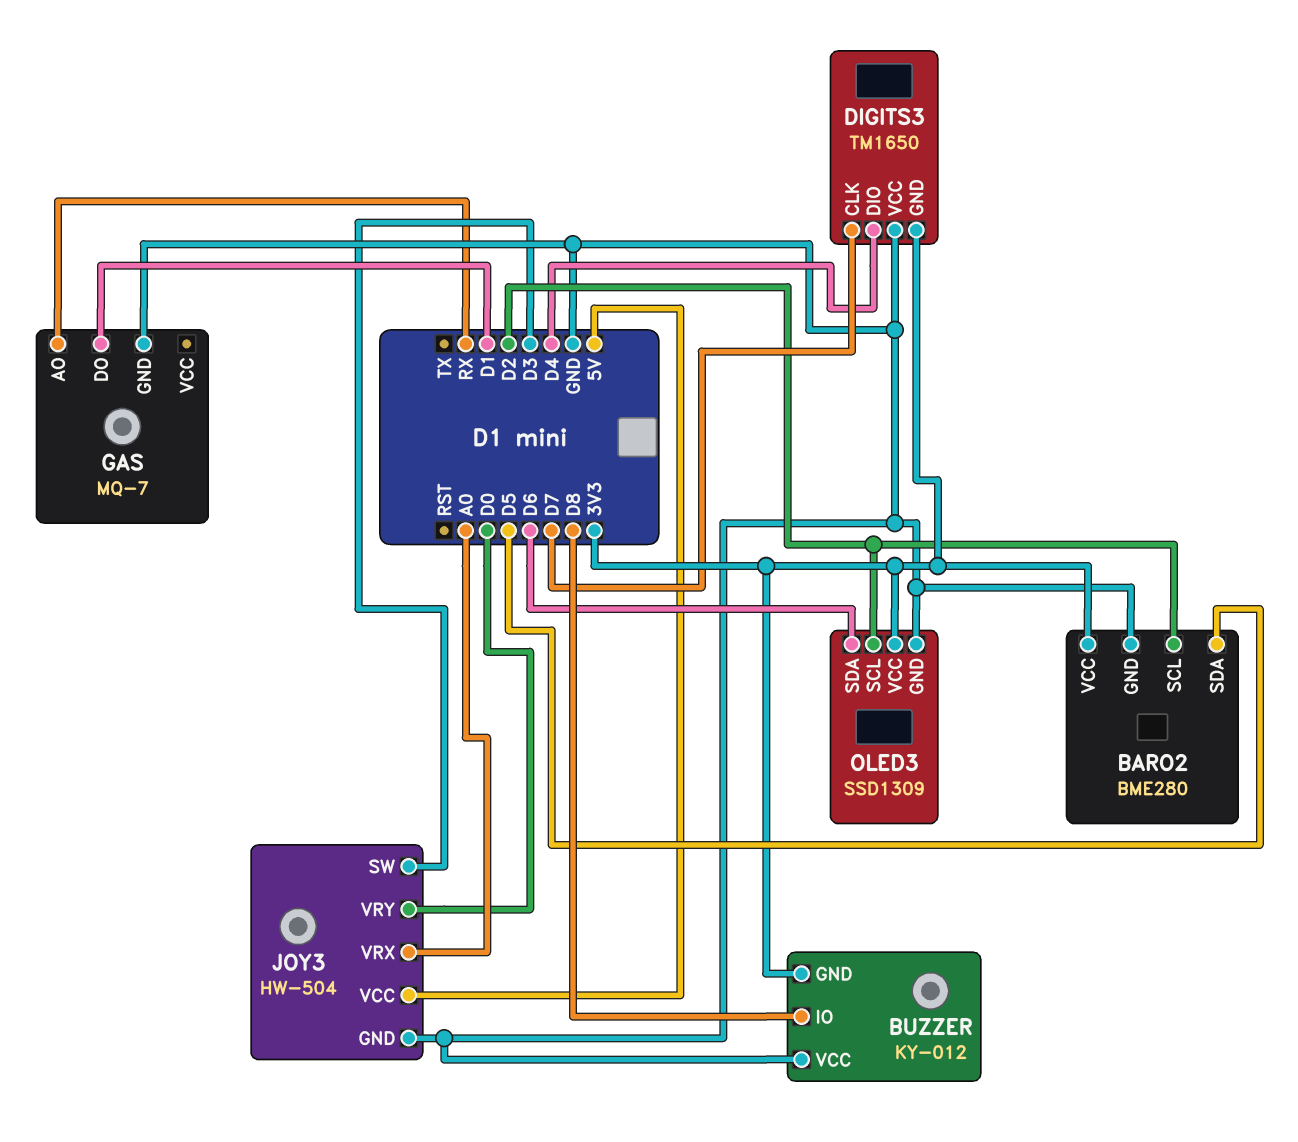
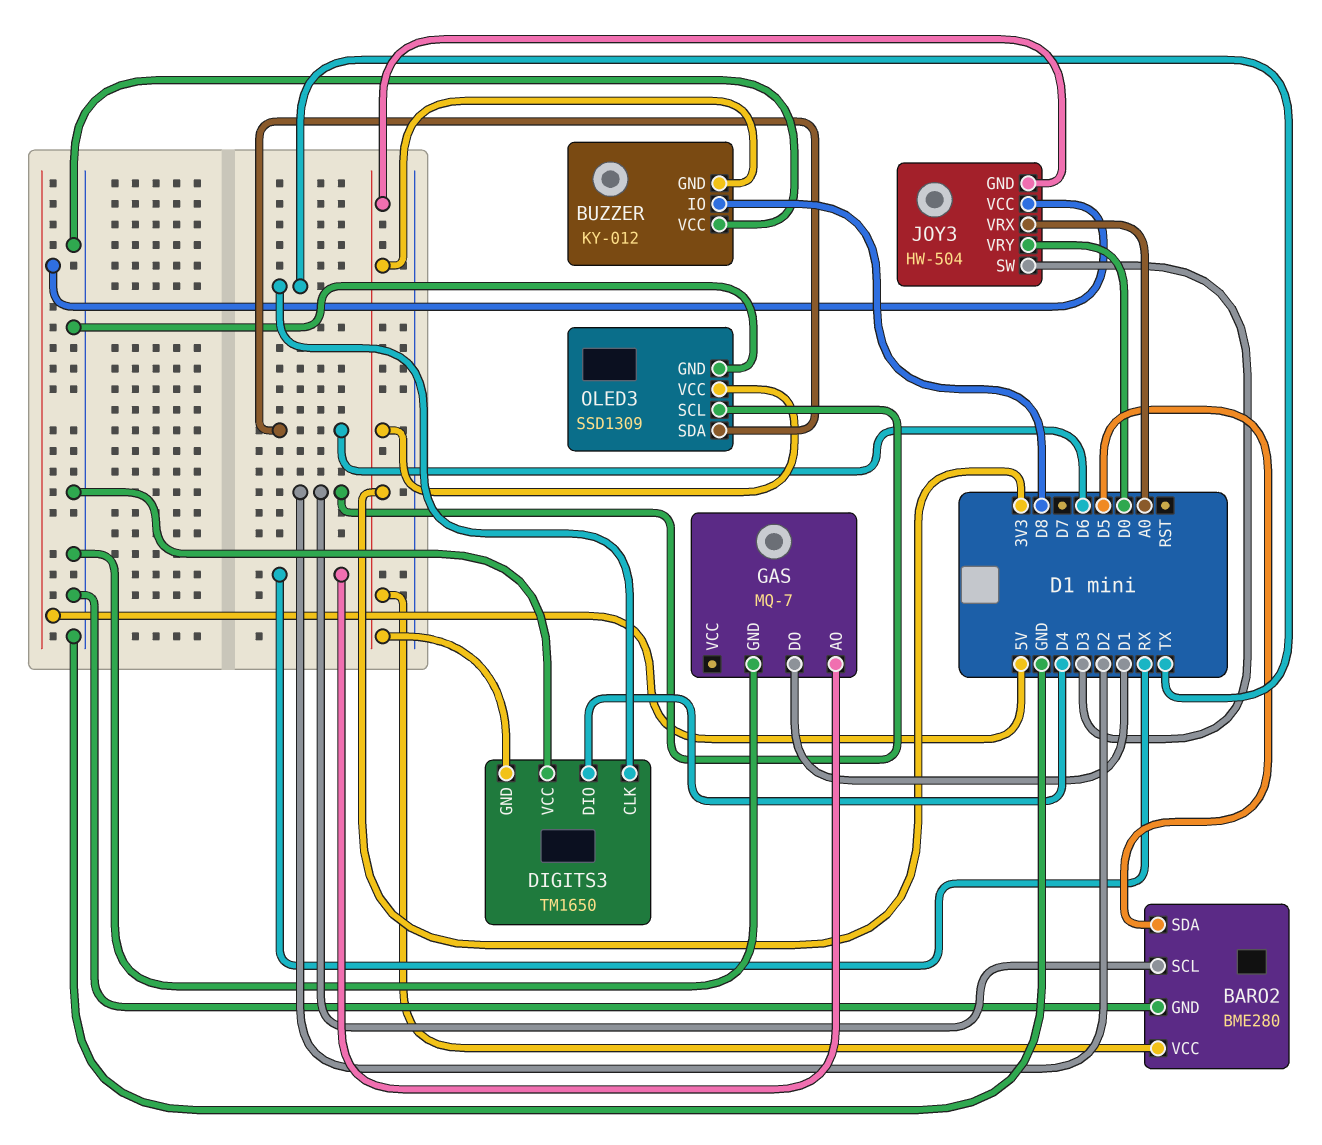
DIGITS3 pin CLK: D7 -> TX
JOY3 pin GND: GND -> 3V3

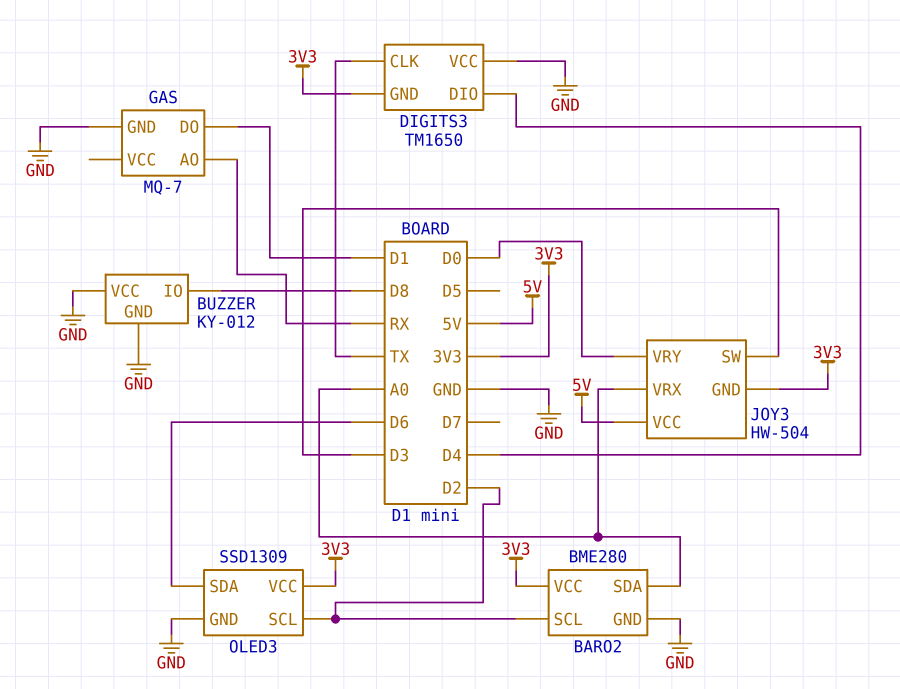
BARO2 pin SDA: D5 -> A0
BUZZER pin GND: 3V3 -> GND

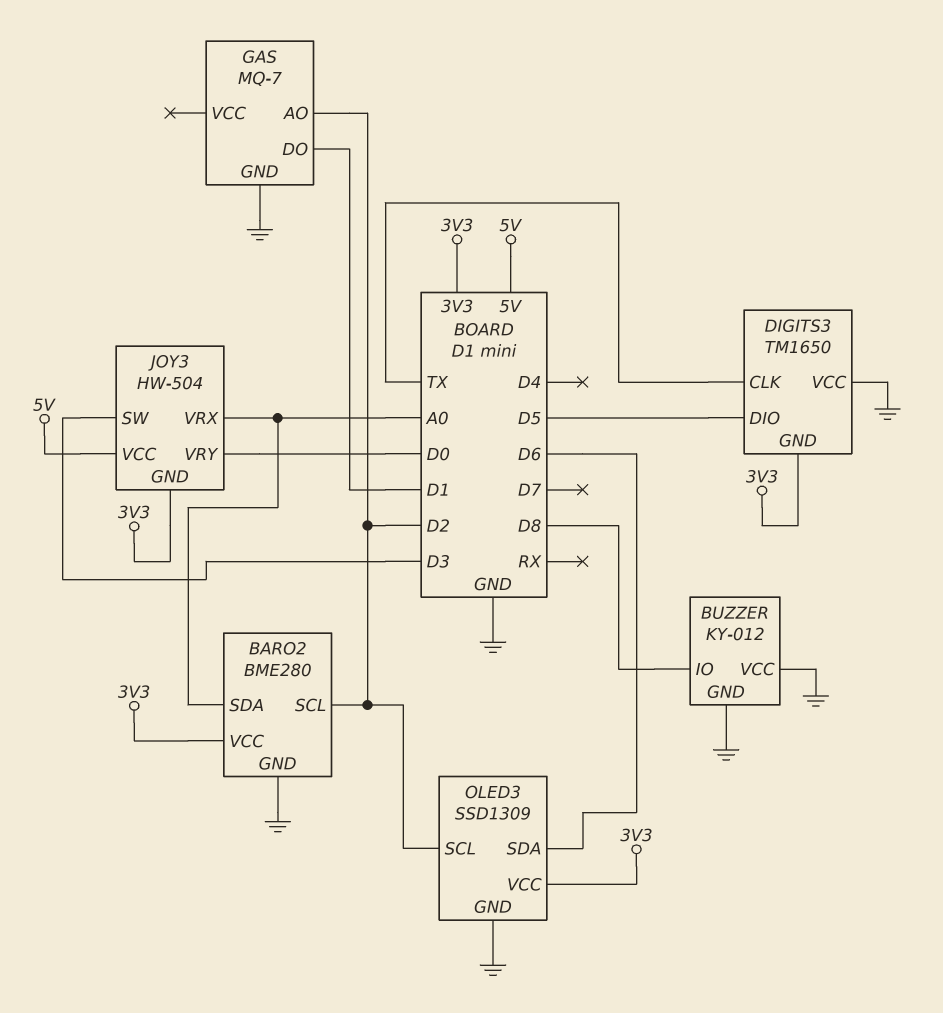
DIGITS3 pin DIO: D4 -> D5
GAS pin AO: RX -> D2

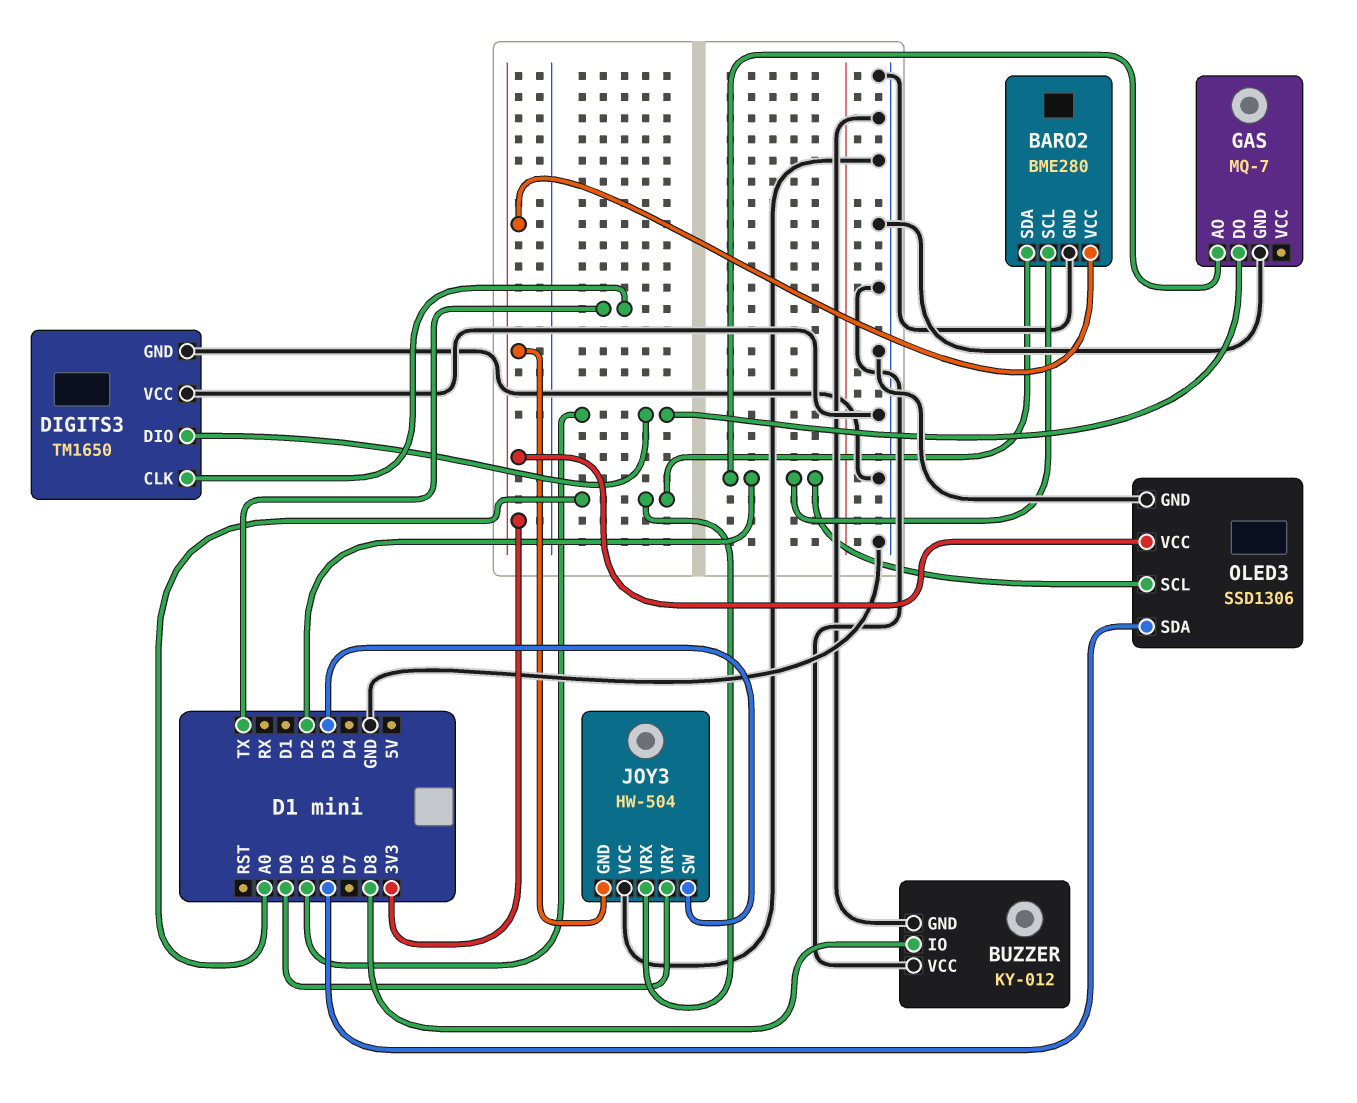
DIGITS3 pin GND: 3V3 -> GND
GAS pin DO: D1 -> D5
JOY3 pin VCC: 5V -> GND
OLED3: SSD1309 -> SSD1306

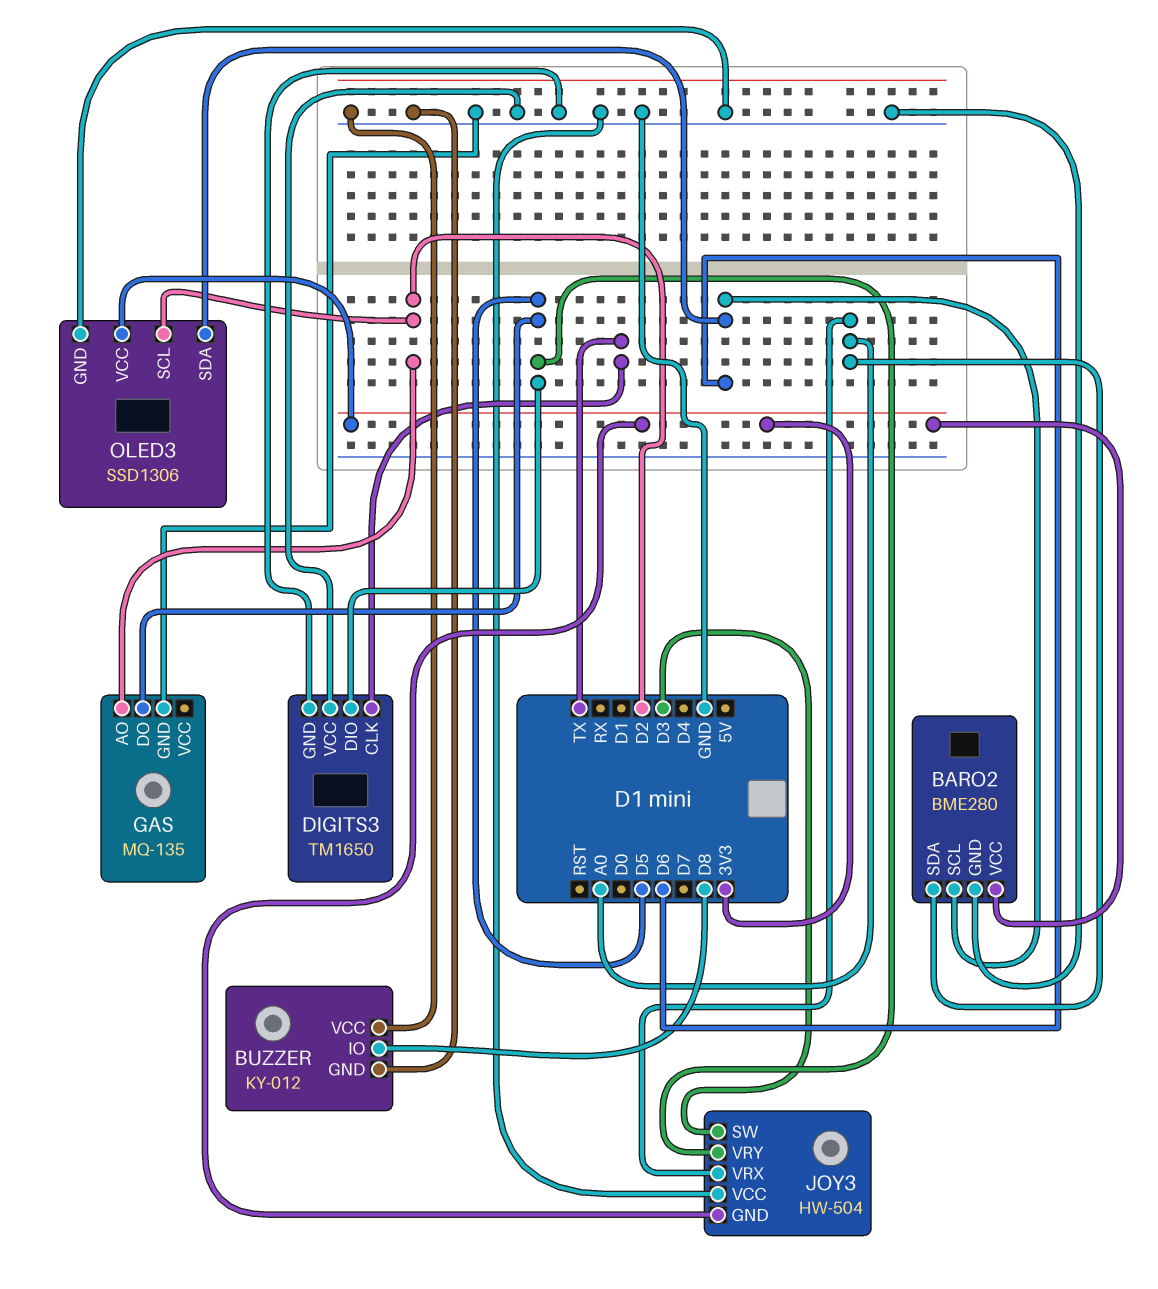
BARO2 pin SCL: D2 -> D6
GAS: MQ-7 -> MQ-135
JOY3 pin VRY: D0 -> D5

